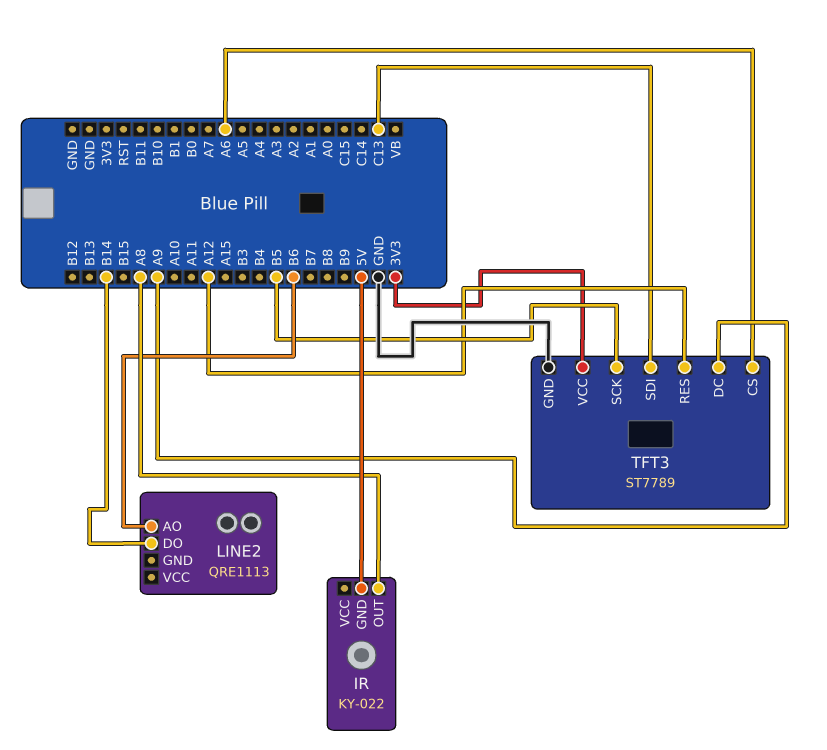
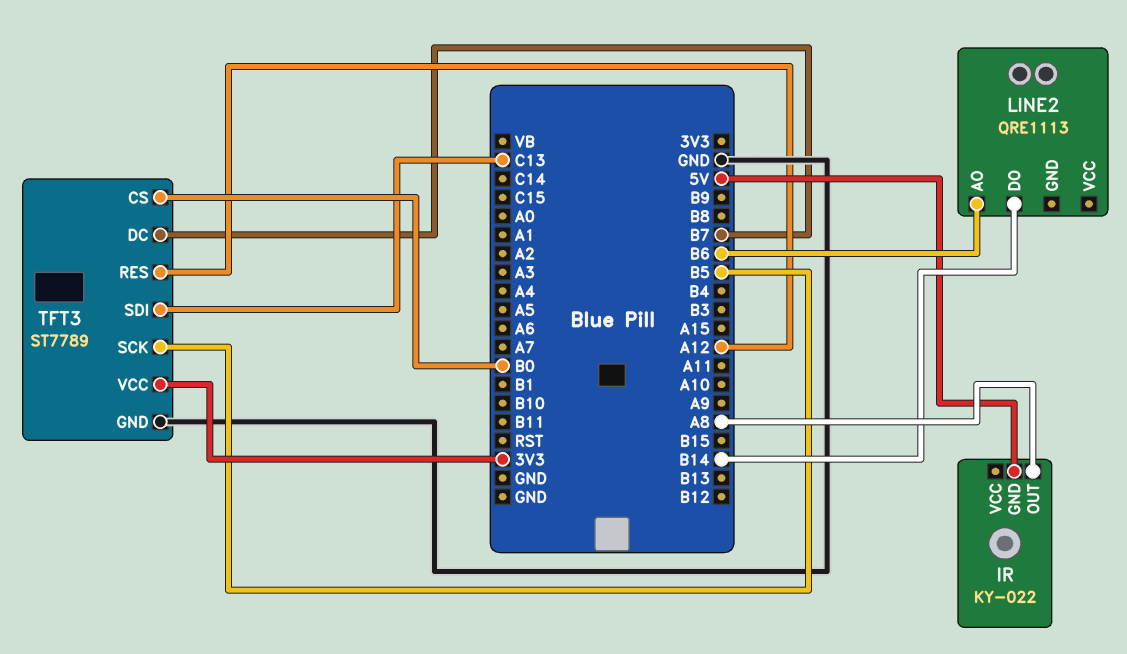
TFT3 pin CS: A6 -> B0
TFT3 pin DC: A9 -> B7

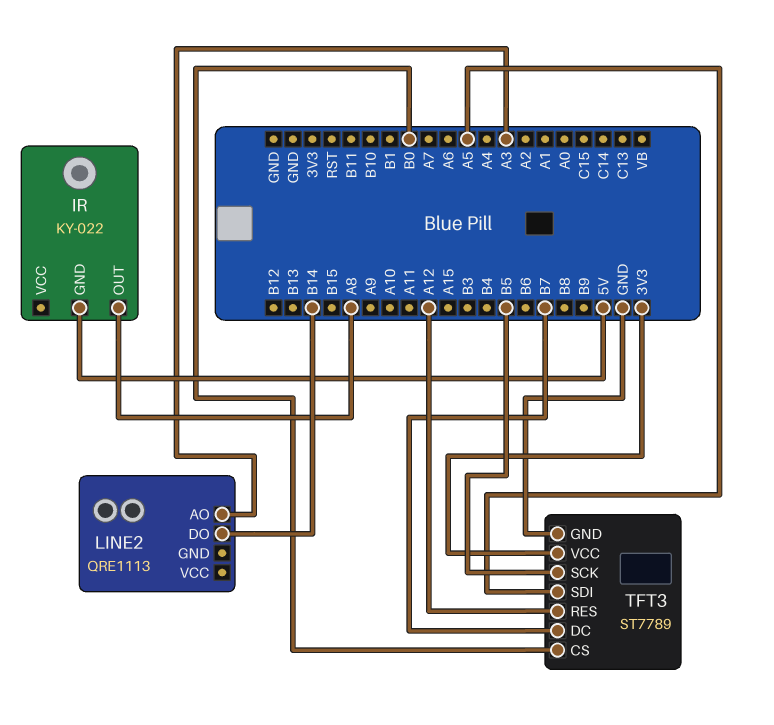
LINE2 pin AO: B6 -> A3
TFT3 pin SDI: C13 -> A5

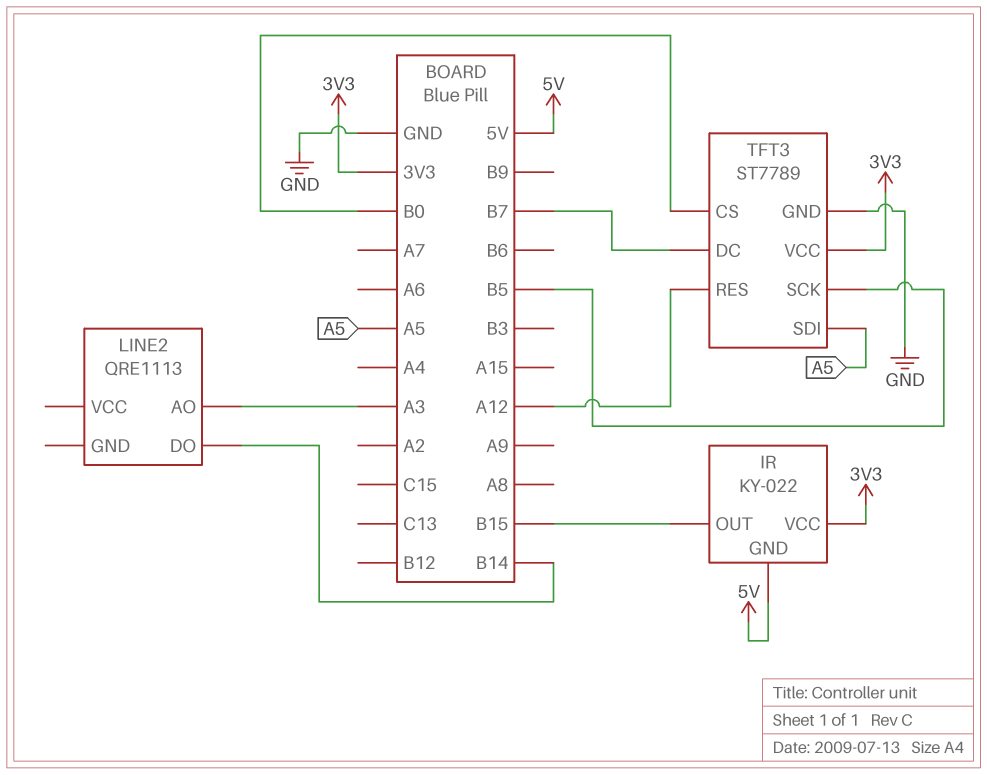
IR pin OUT: A8 -> B15
IR pin VCC: none -> 3V3

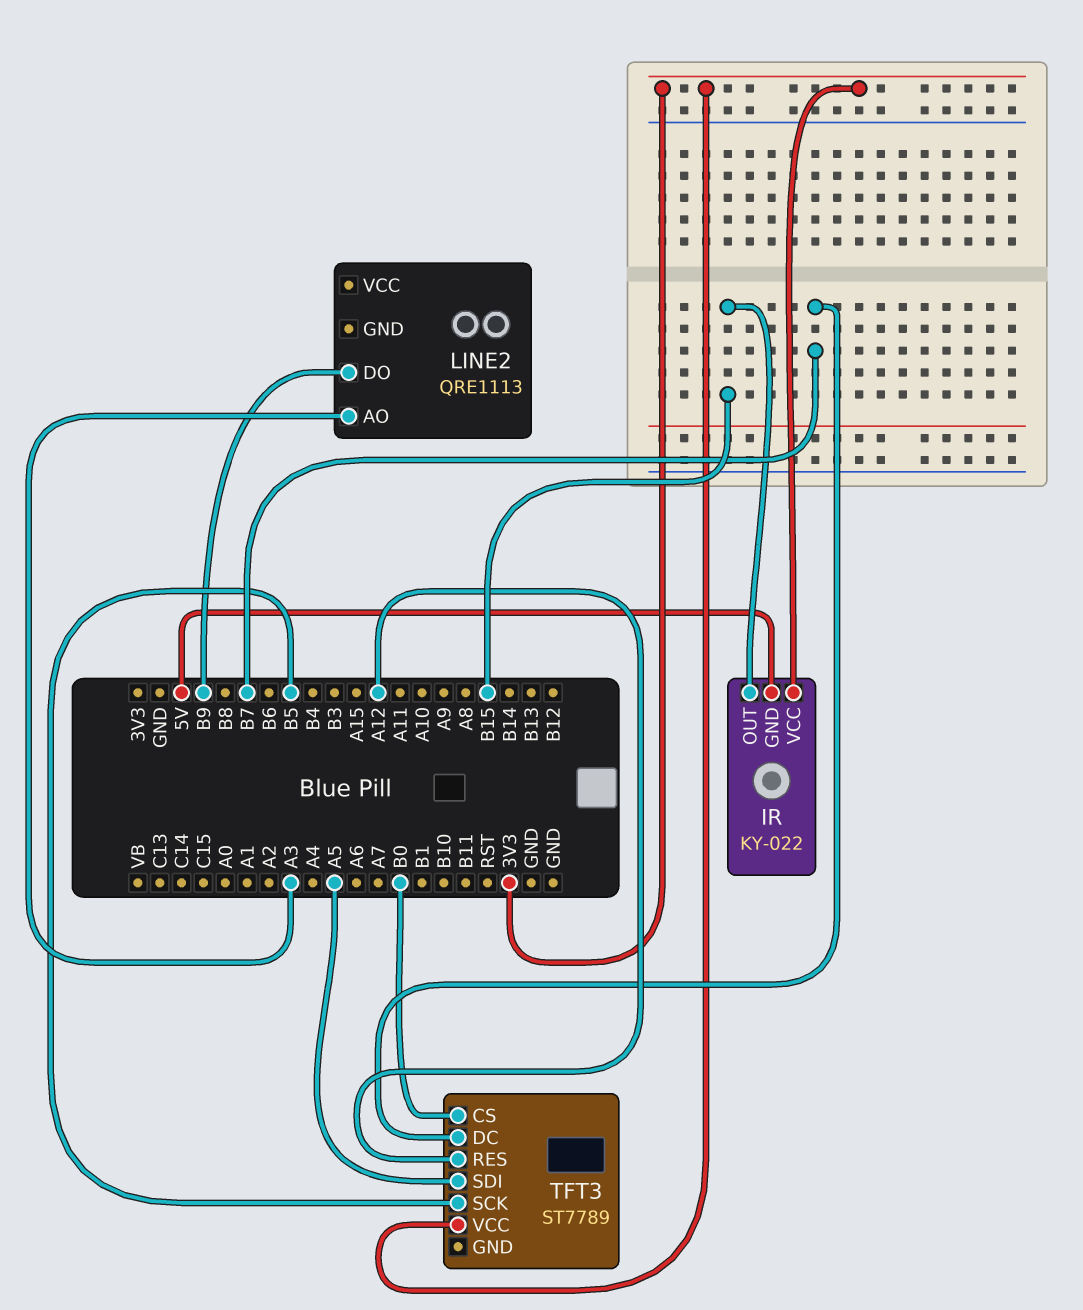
LINE2 pin DO: B14 -> B9
TFT3 pin GND: GND -> none

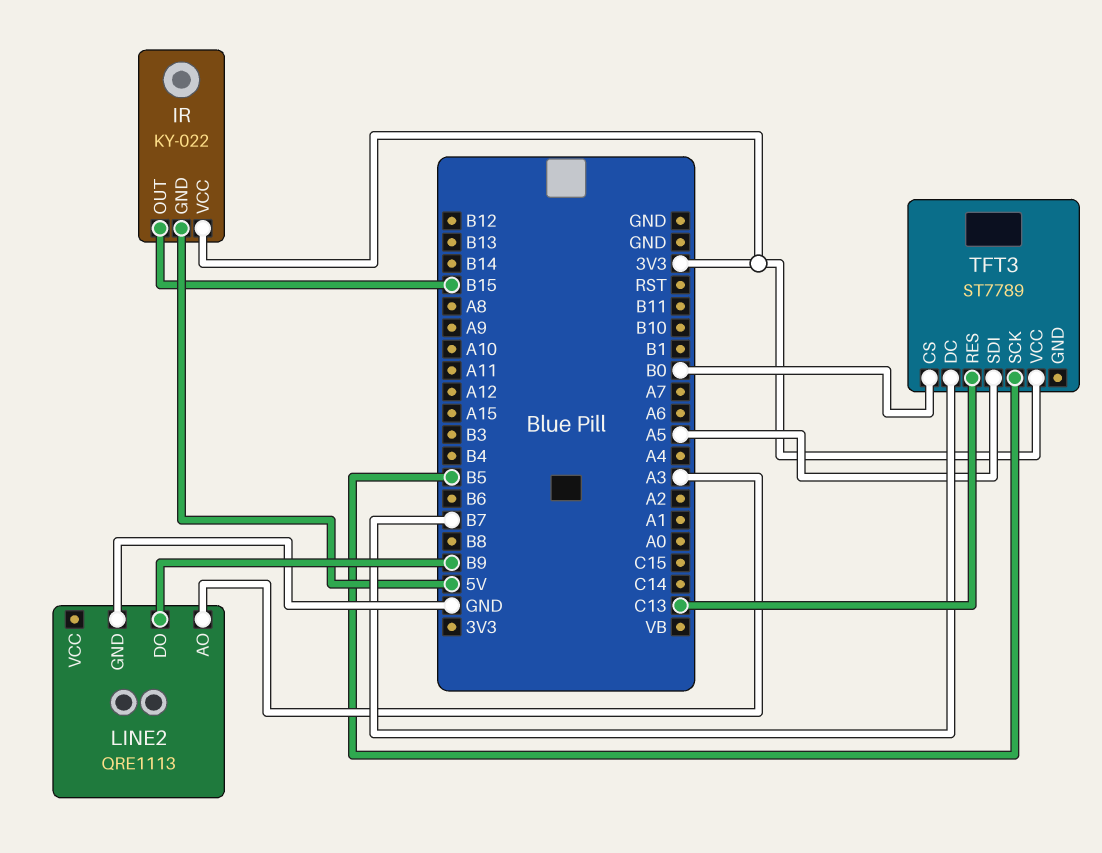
LINE2 pin GND: none -> GND
TFT3 pin RES: A12 -> C13

